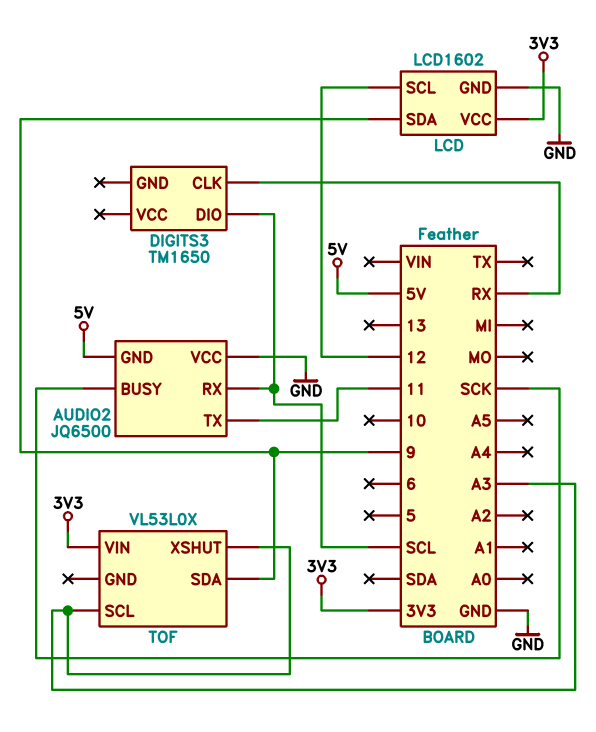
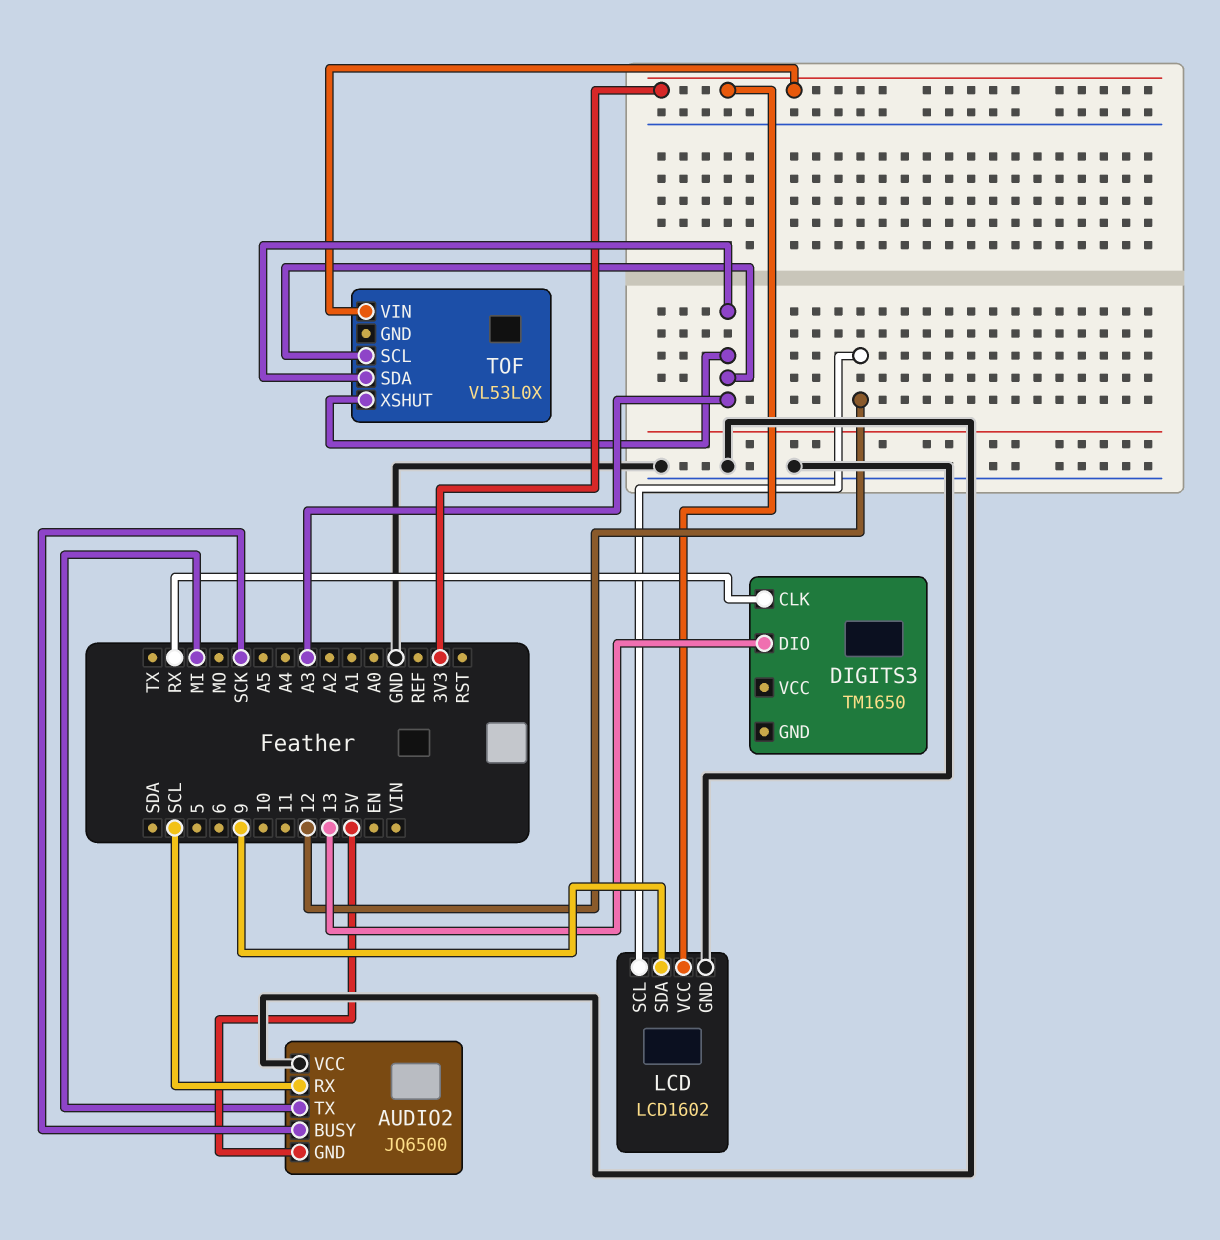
AUDIO2 pin TX: 11 -> MI
DIGITS3 pin DIO: SCL -> 13
TOF pin SDA: 9 -> A3

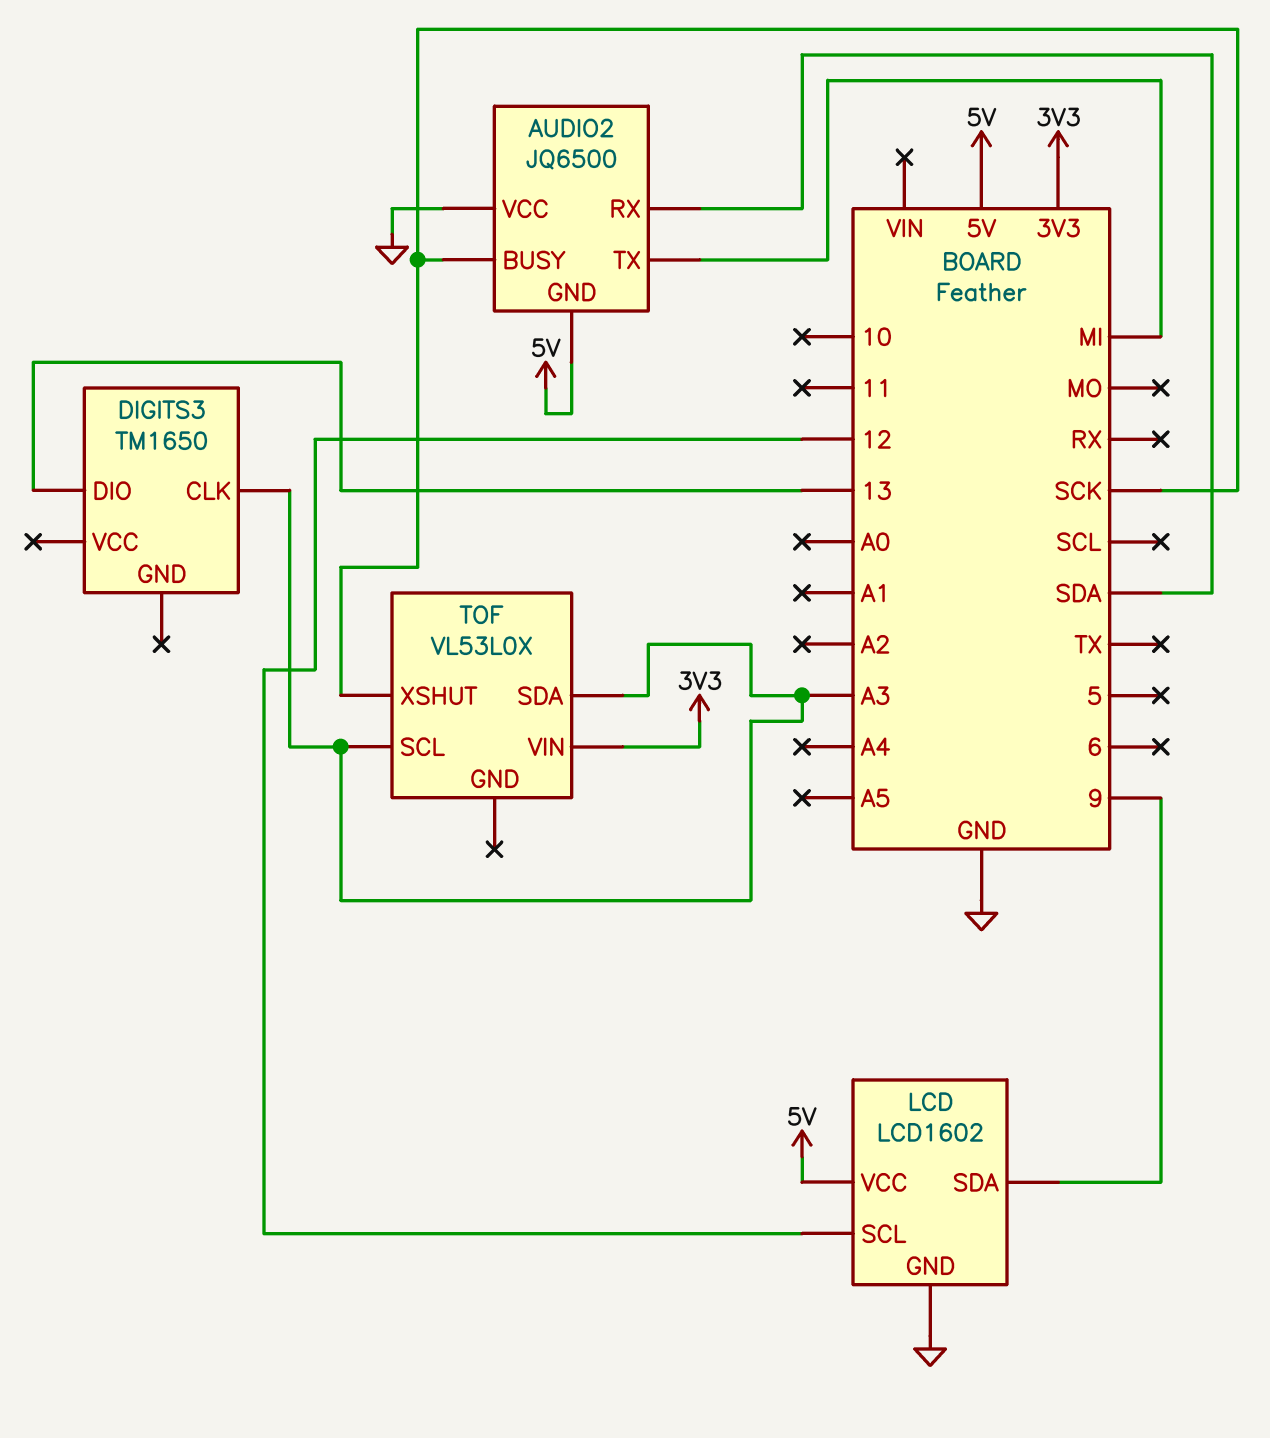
AUDIO2 pin RX: SCL -> SDA
DIGITS3 pin CLK: RX -> A3
LCD pin VCC: 3V3 -> 5V
TOF pin XSHUT: A3 -> SCK

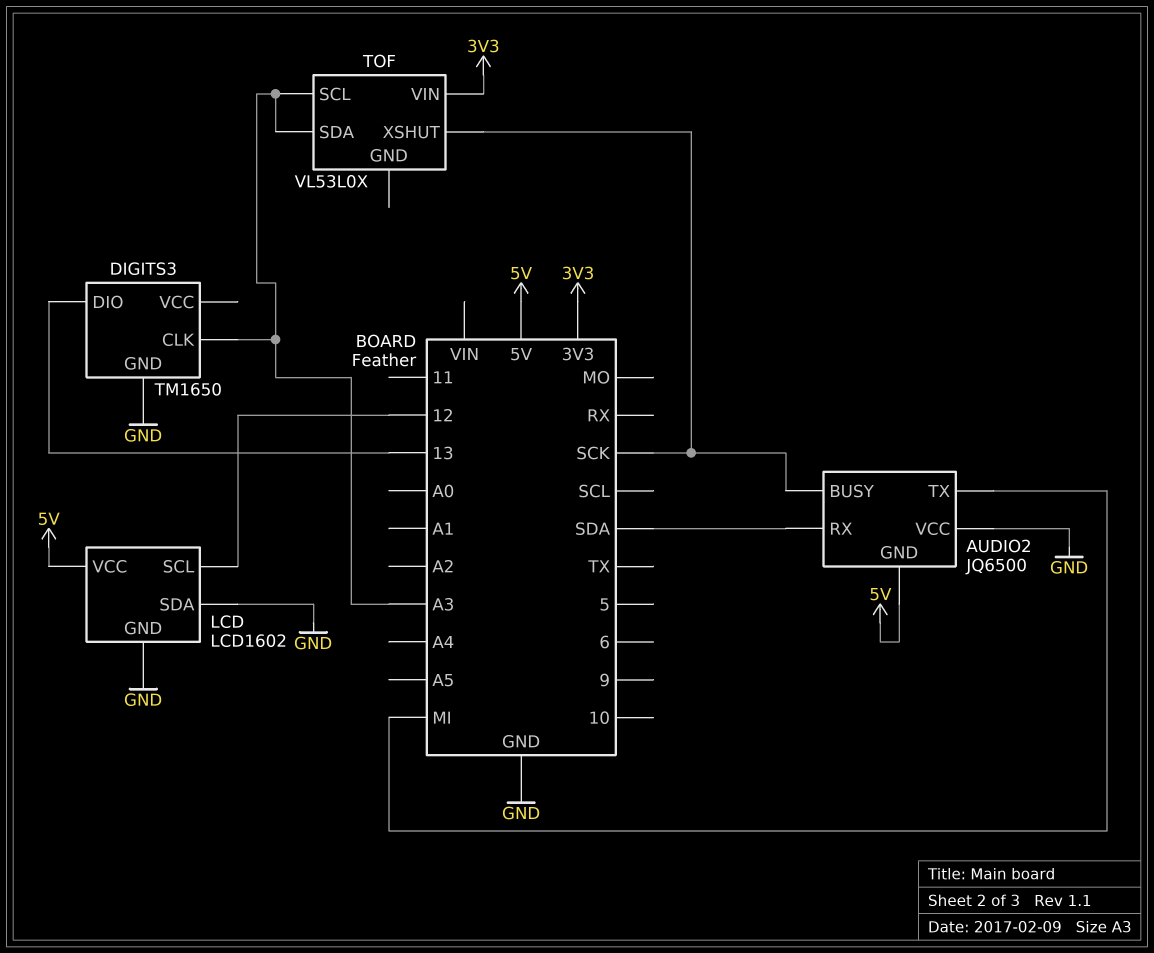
DIGITS3 pin GND: none -> GND
LCD pin SDA: 9 -> GND

